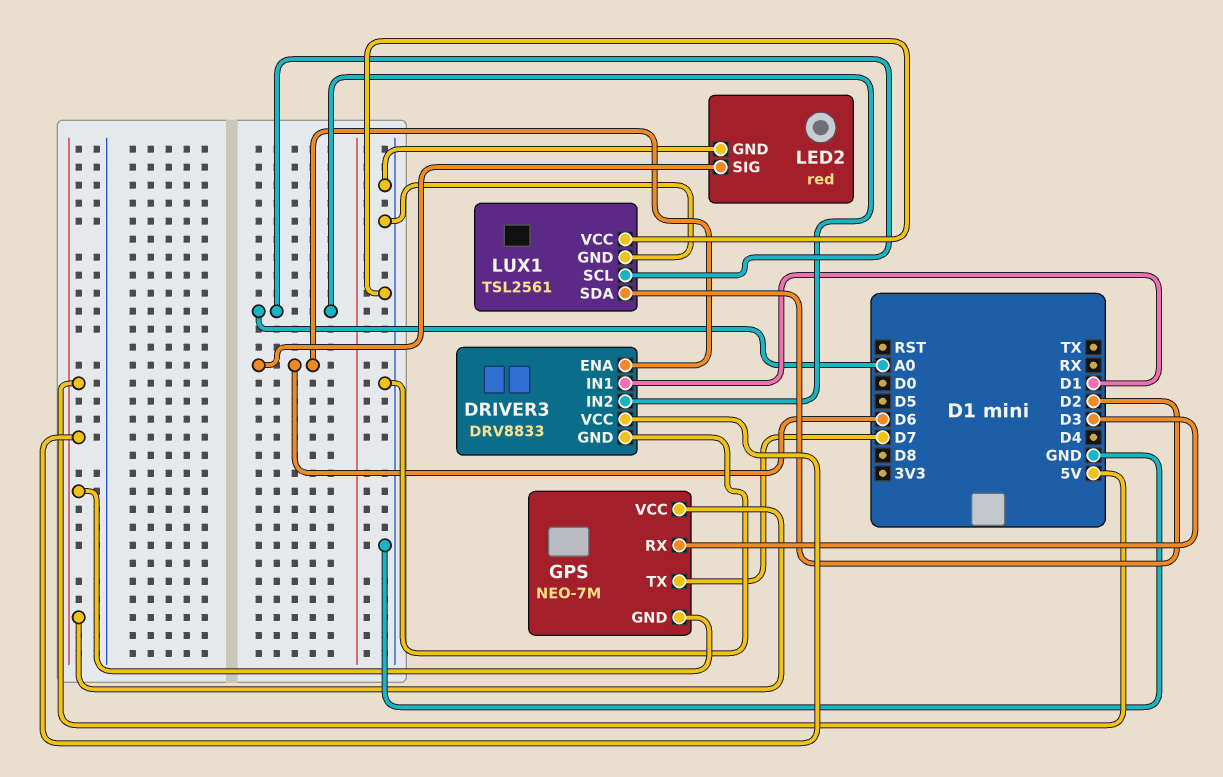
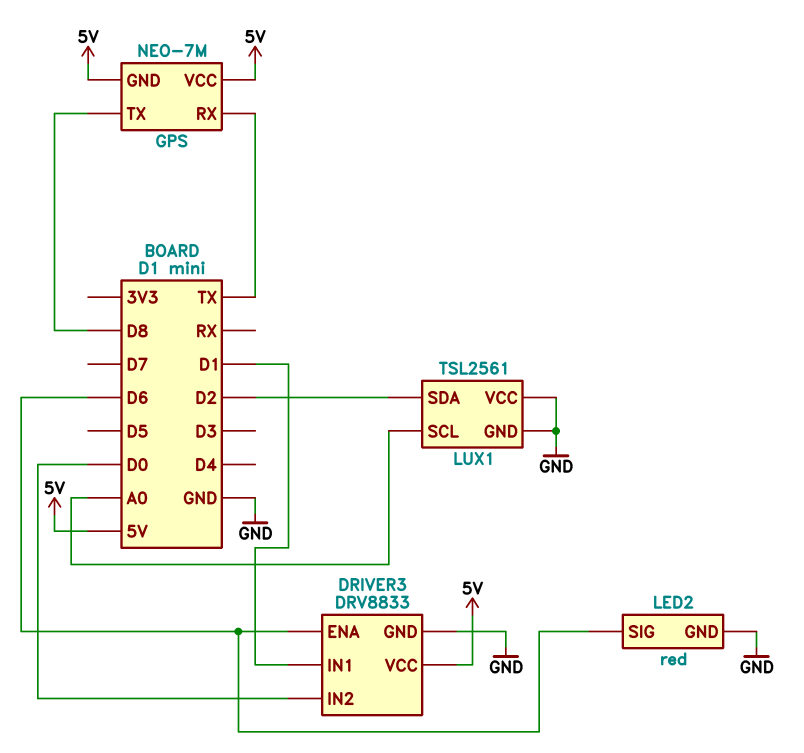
DRIVER3 pin IN2: A0 -> D0
GPS pin RX: D3 -> TX
GPS pin TX: D7 -> D8

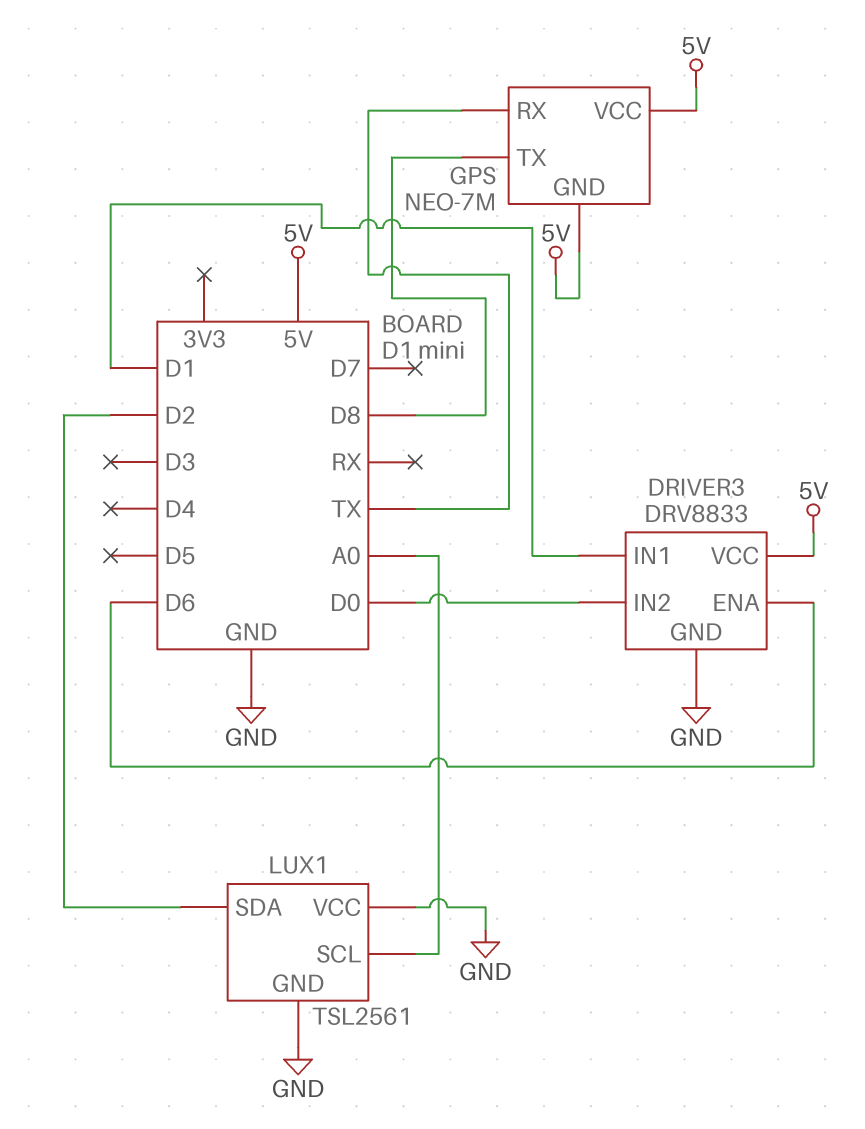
LED2: red -> none
LED2 pin GND: GND -> none
LED2 pin SIG: D6 -> none

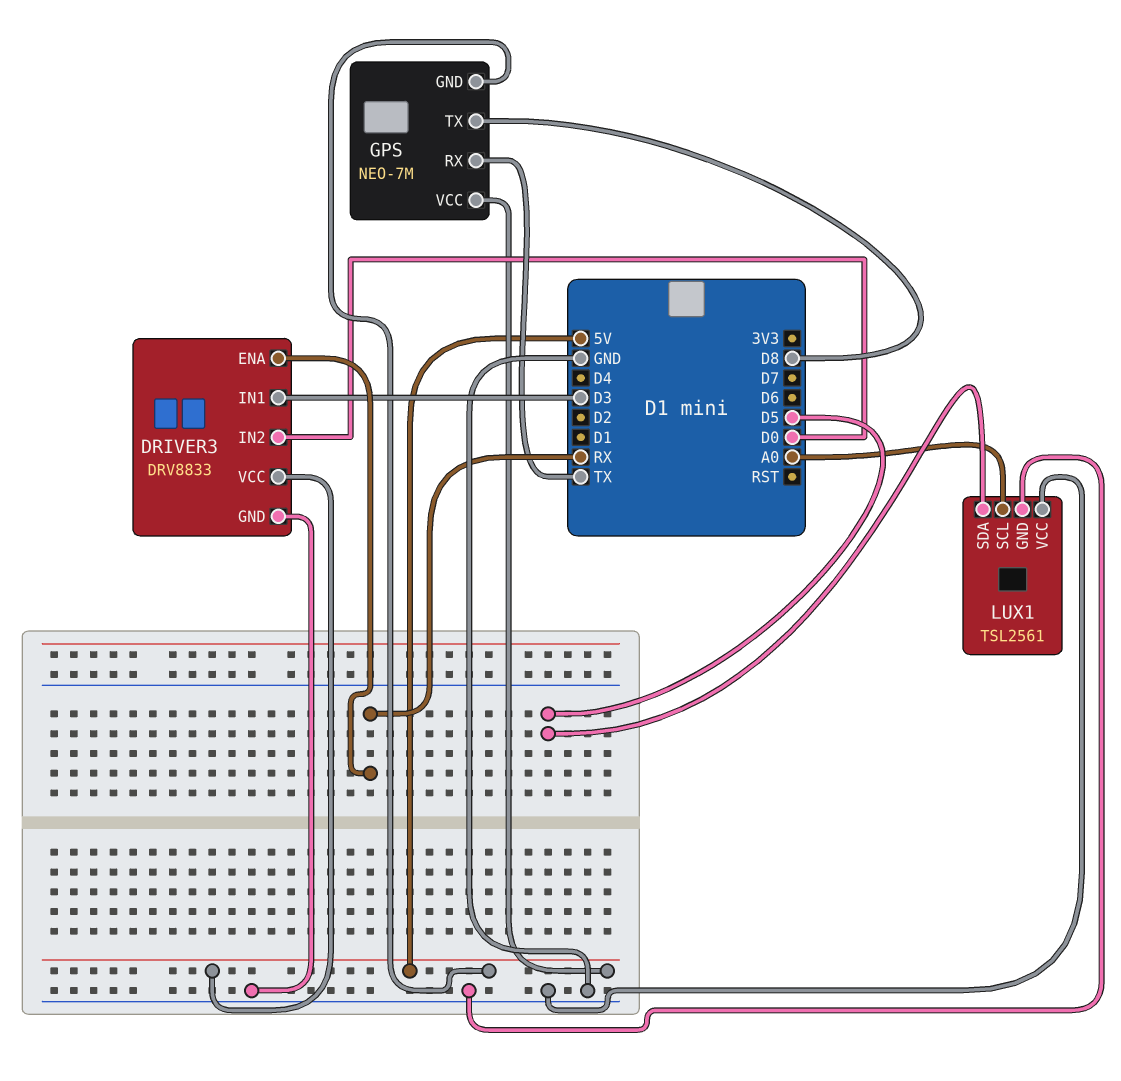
DRIVER3 pin ENA: D6 -> RX
DRIVER3 pin IN1: D1 -> D3
LUX1 pin SDA: D2 -> D5

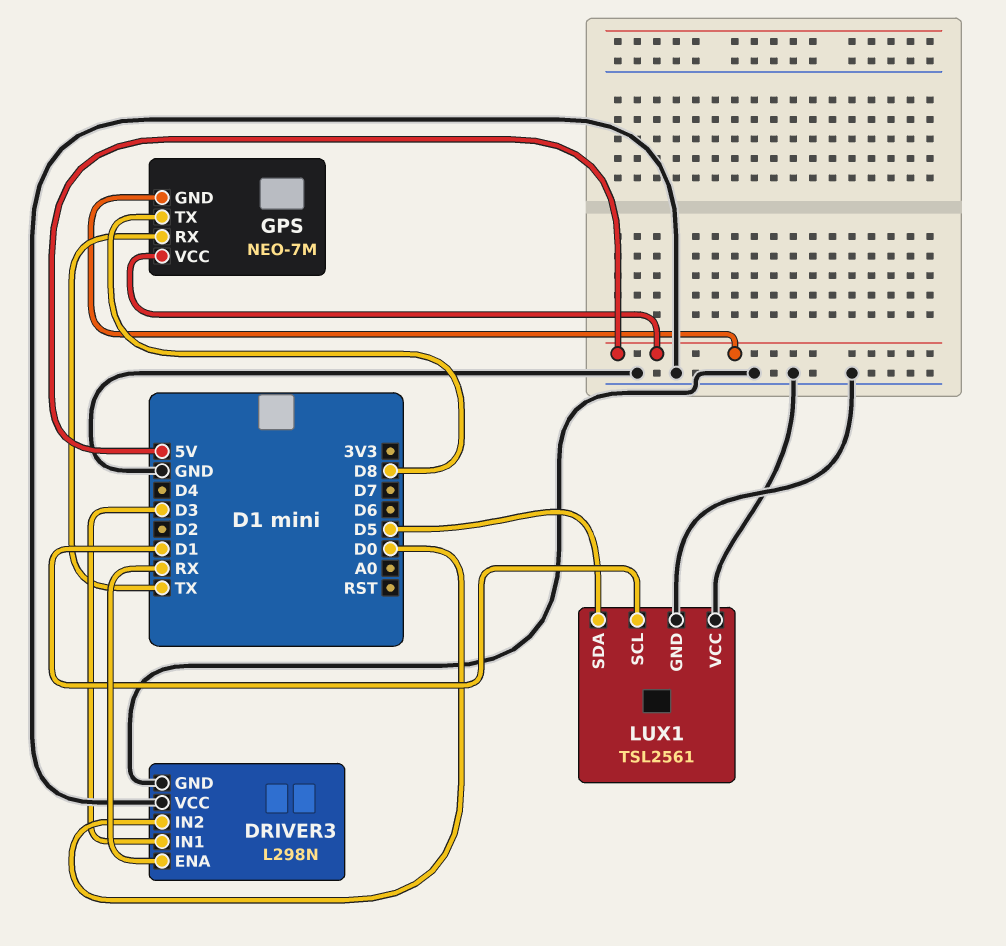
DRIVER3: DRV8833 -> L298N
DRIVER3 pin VCC: 5V -> GND
LUX1 pin SCL: A0 -> D1

